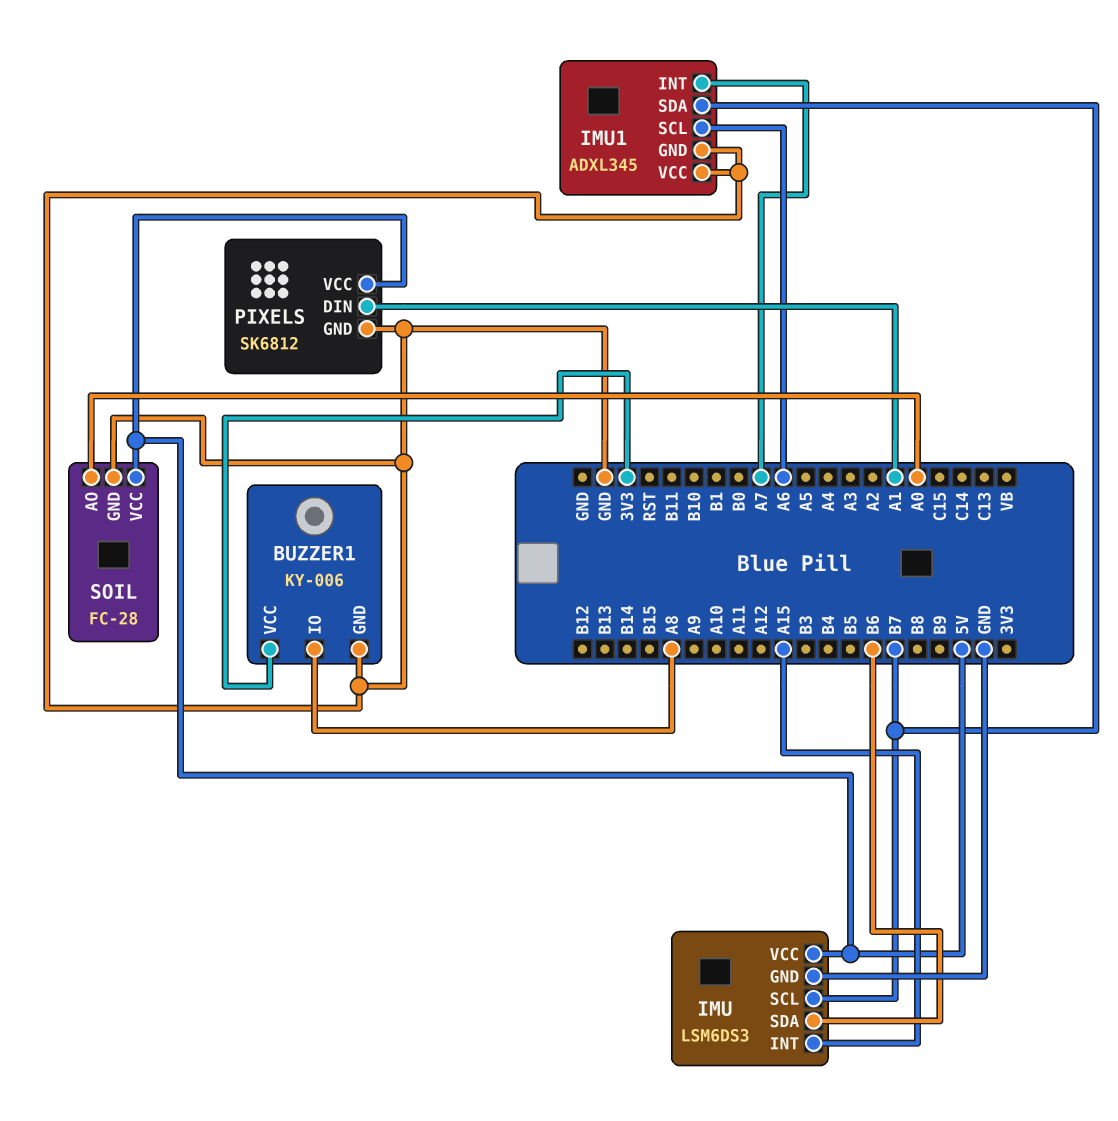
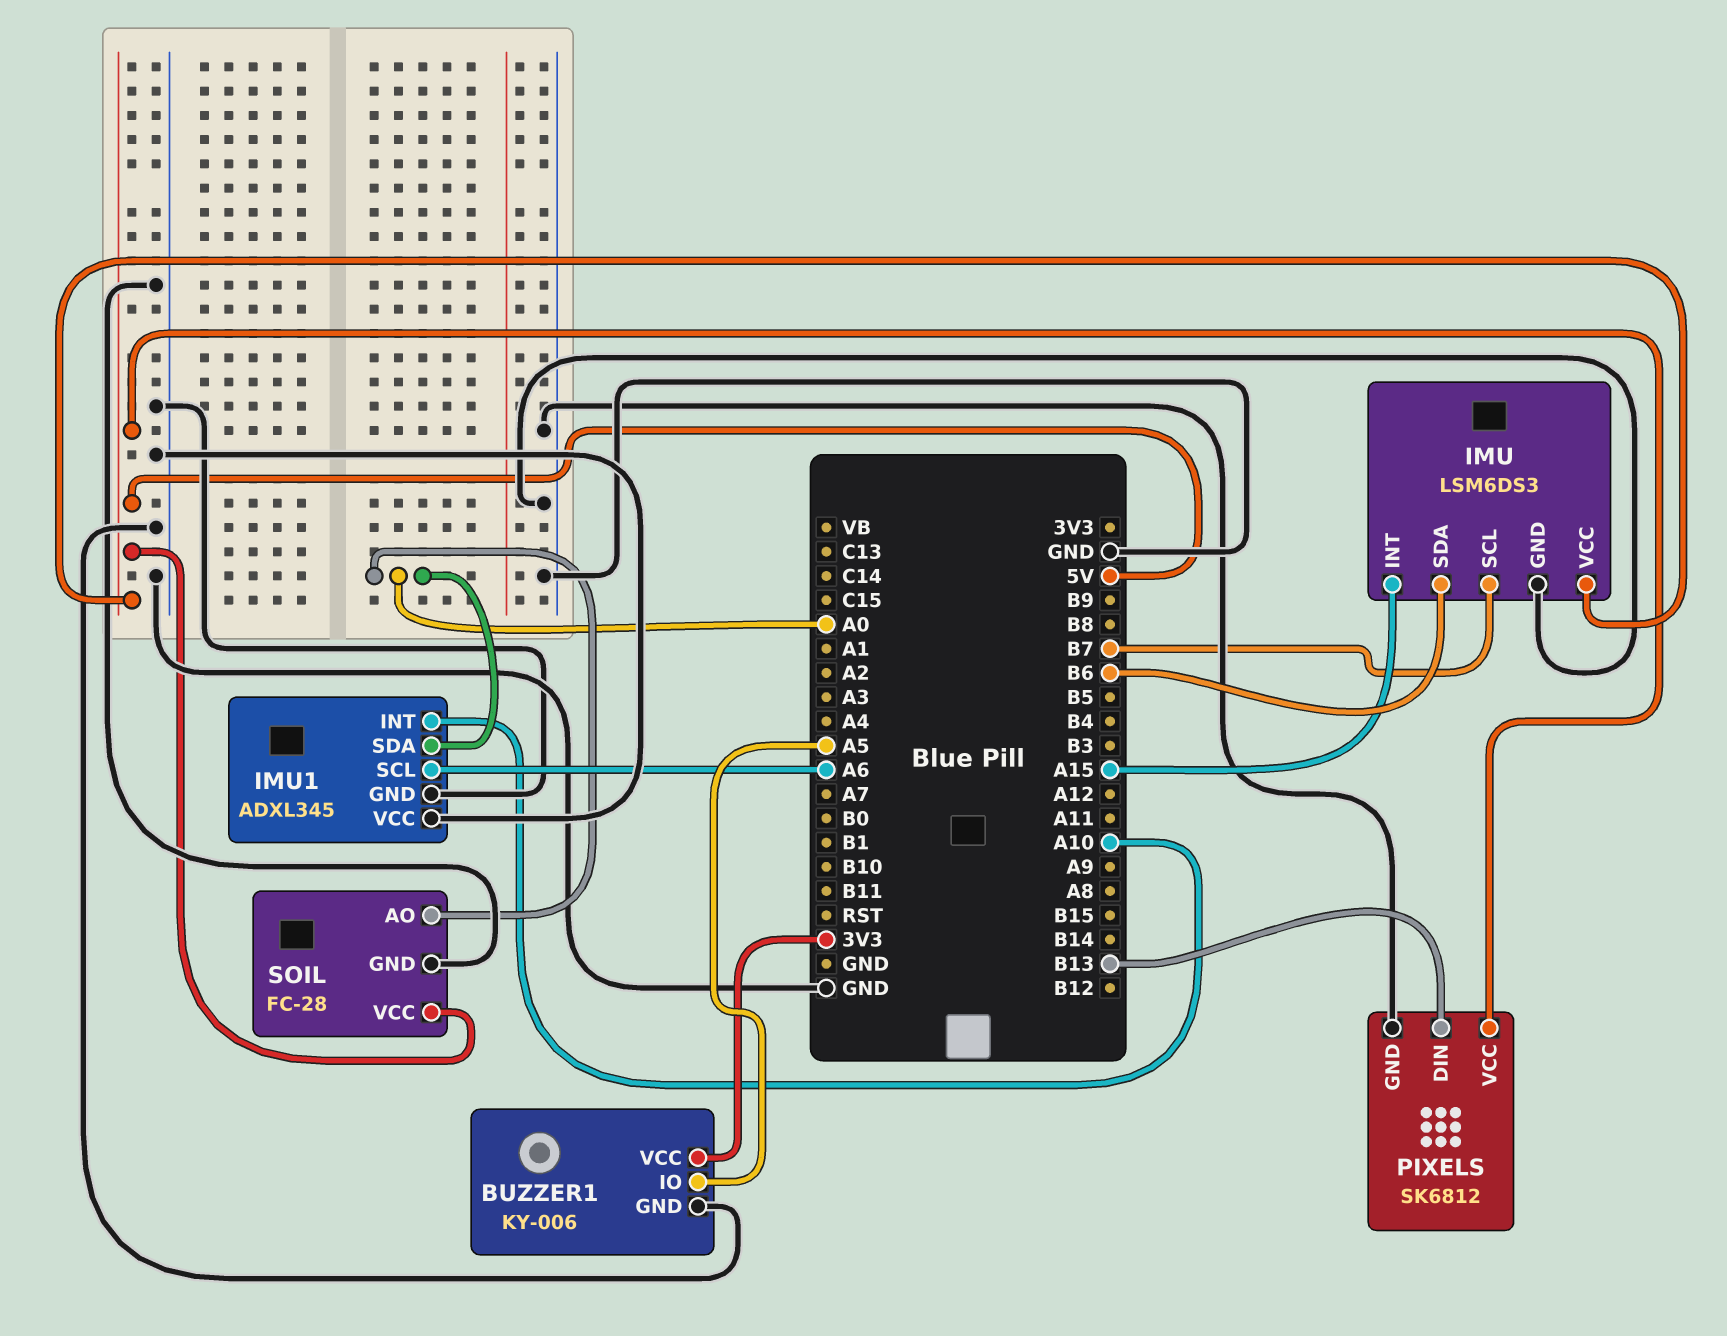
BUZZER1 pin IO: A8 -> A5
IMU1 pin INT: A7 -> A10
IMU1 pin SDA: B7 -> A0
PIXELS pin DIN: A1 -> B13

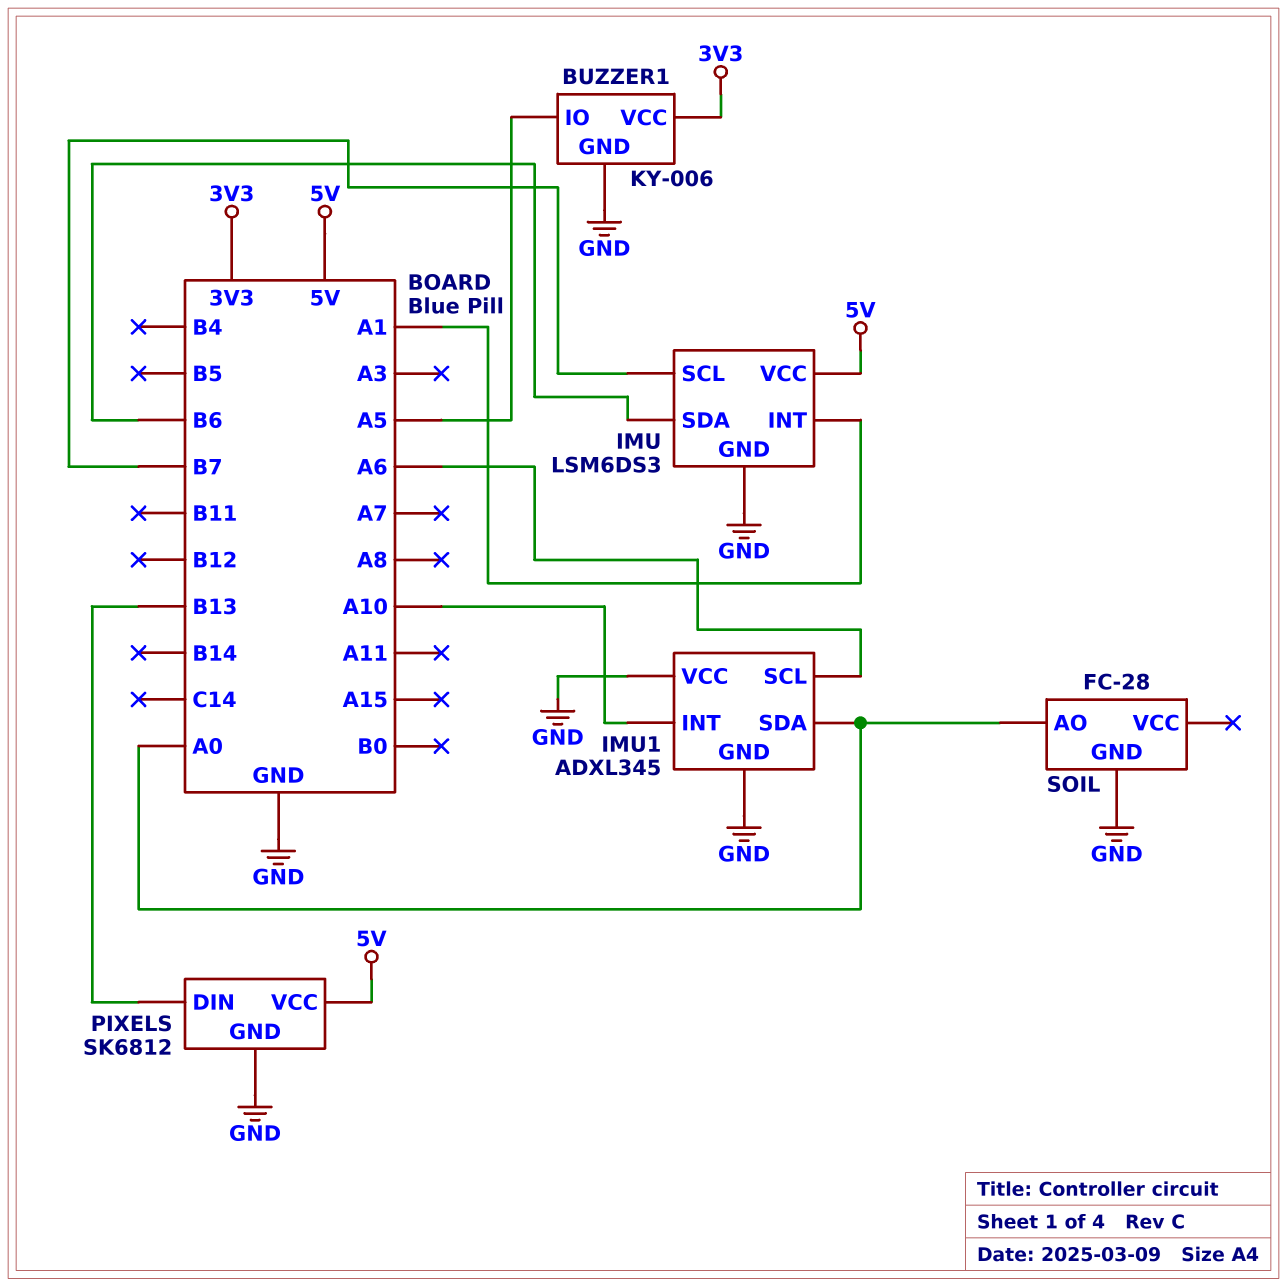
IMU pin INT: A15 -> A1
SOIL pin VCC: 5V -> none

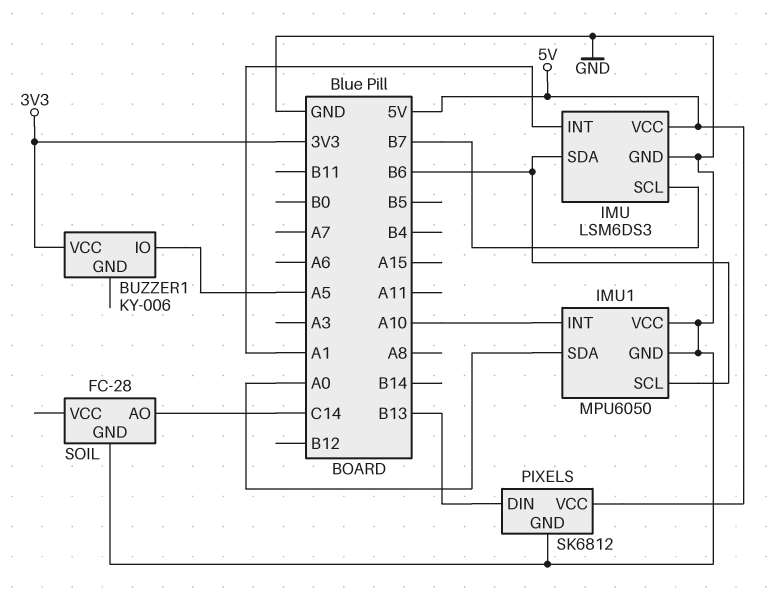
BUZZER1 pin GND: GND -> none
IMU1: ADXL345 -> MPU6050
IMU1 pin SCL: A6 -> B6
SOIL pin AO: A0 -> C14

